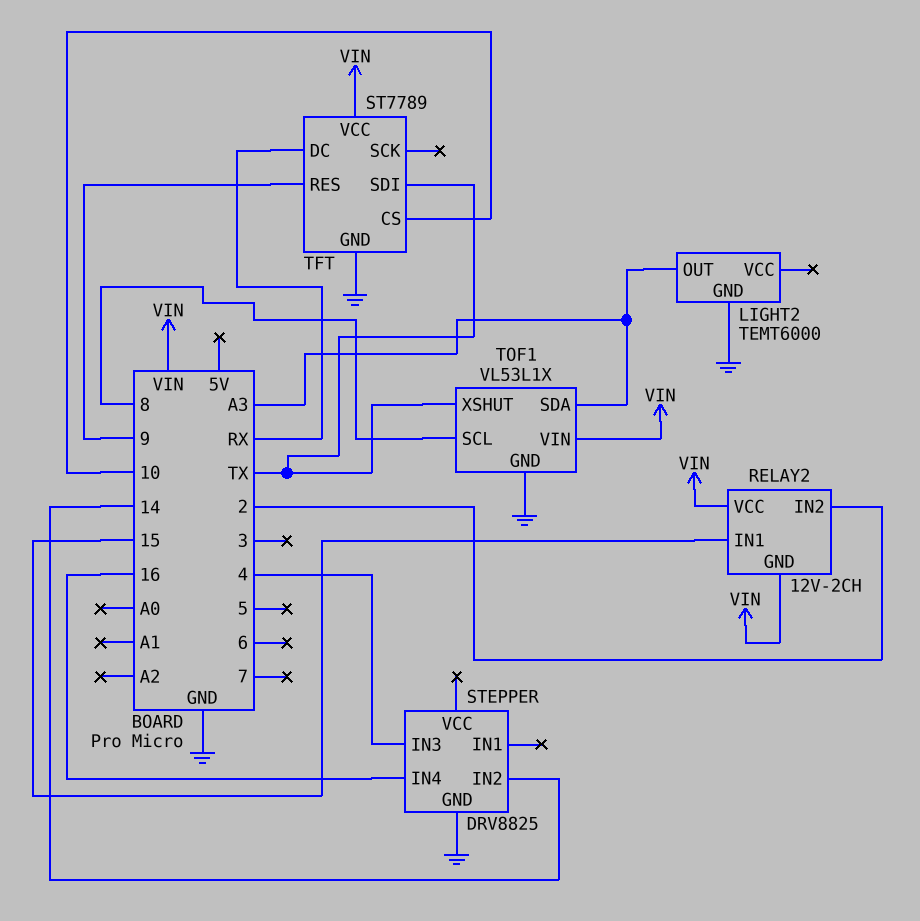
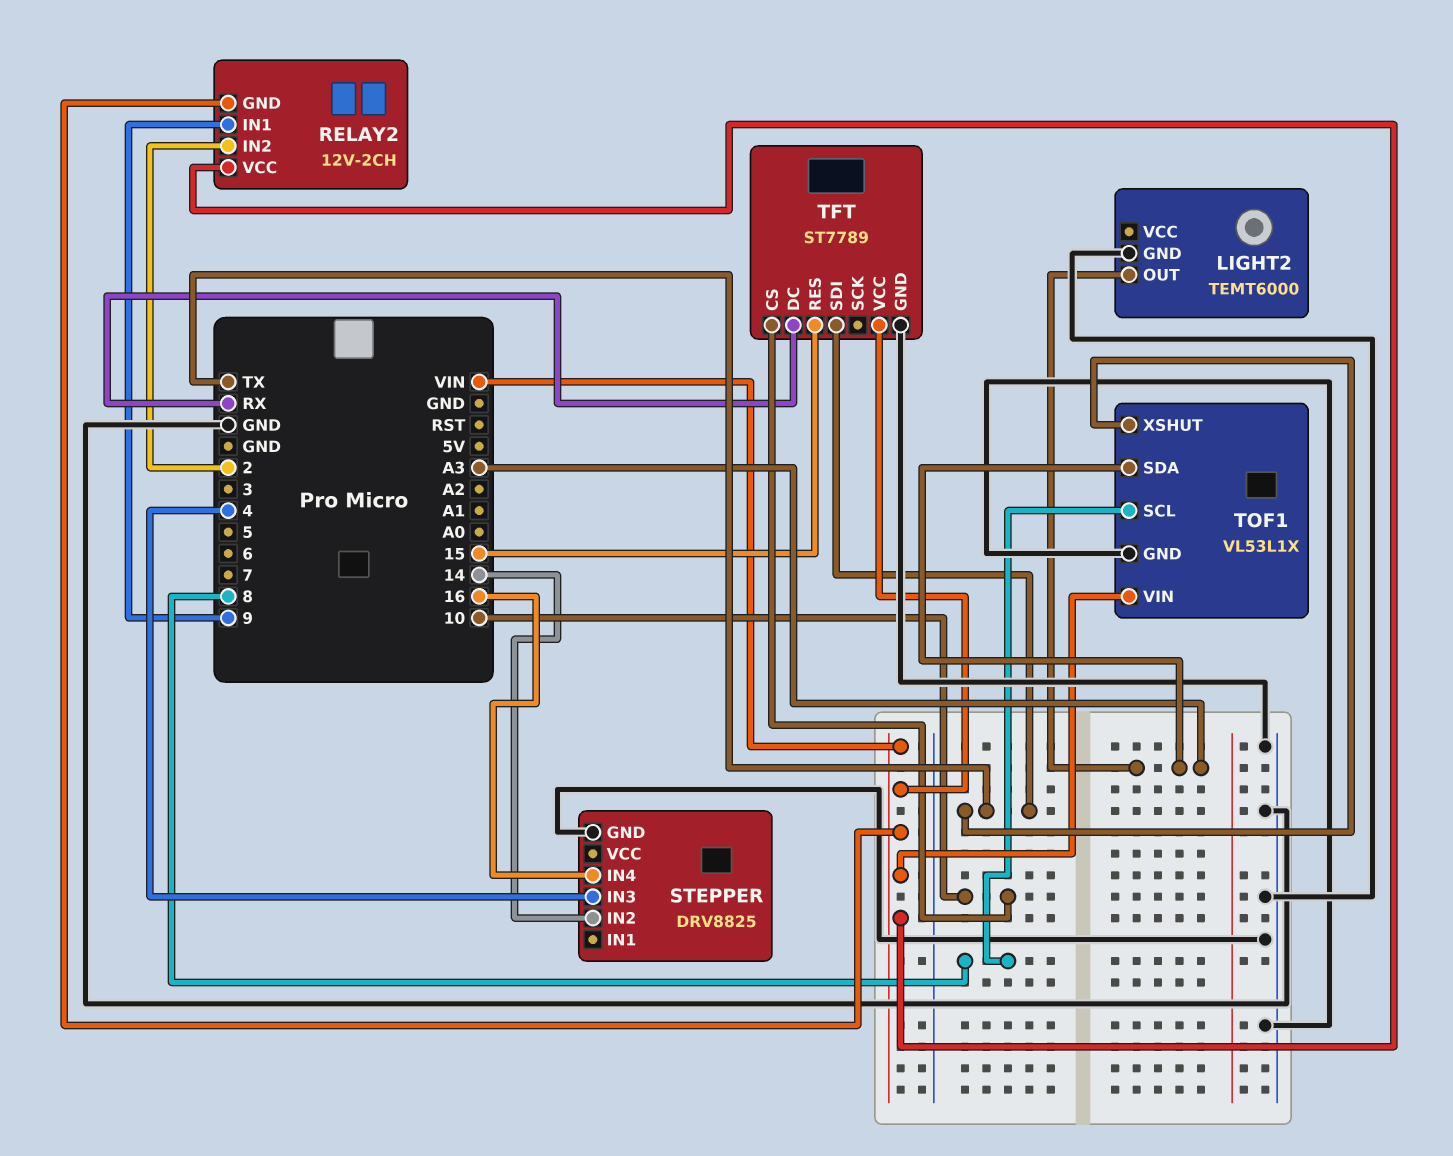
RELAY2 pin IN1: 15 -> 9
TFT pin RES: 9 -> 15

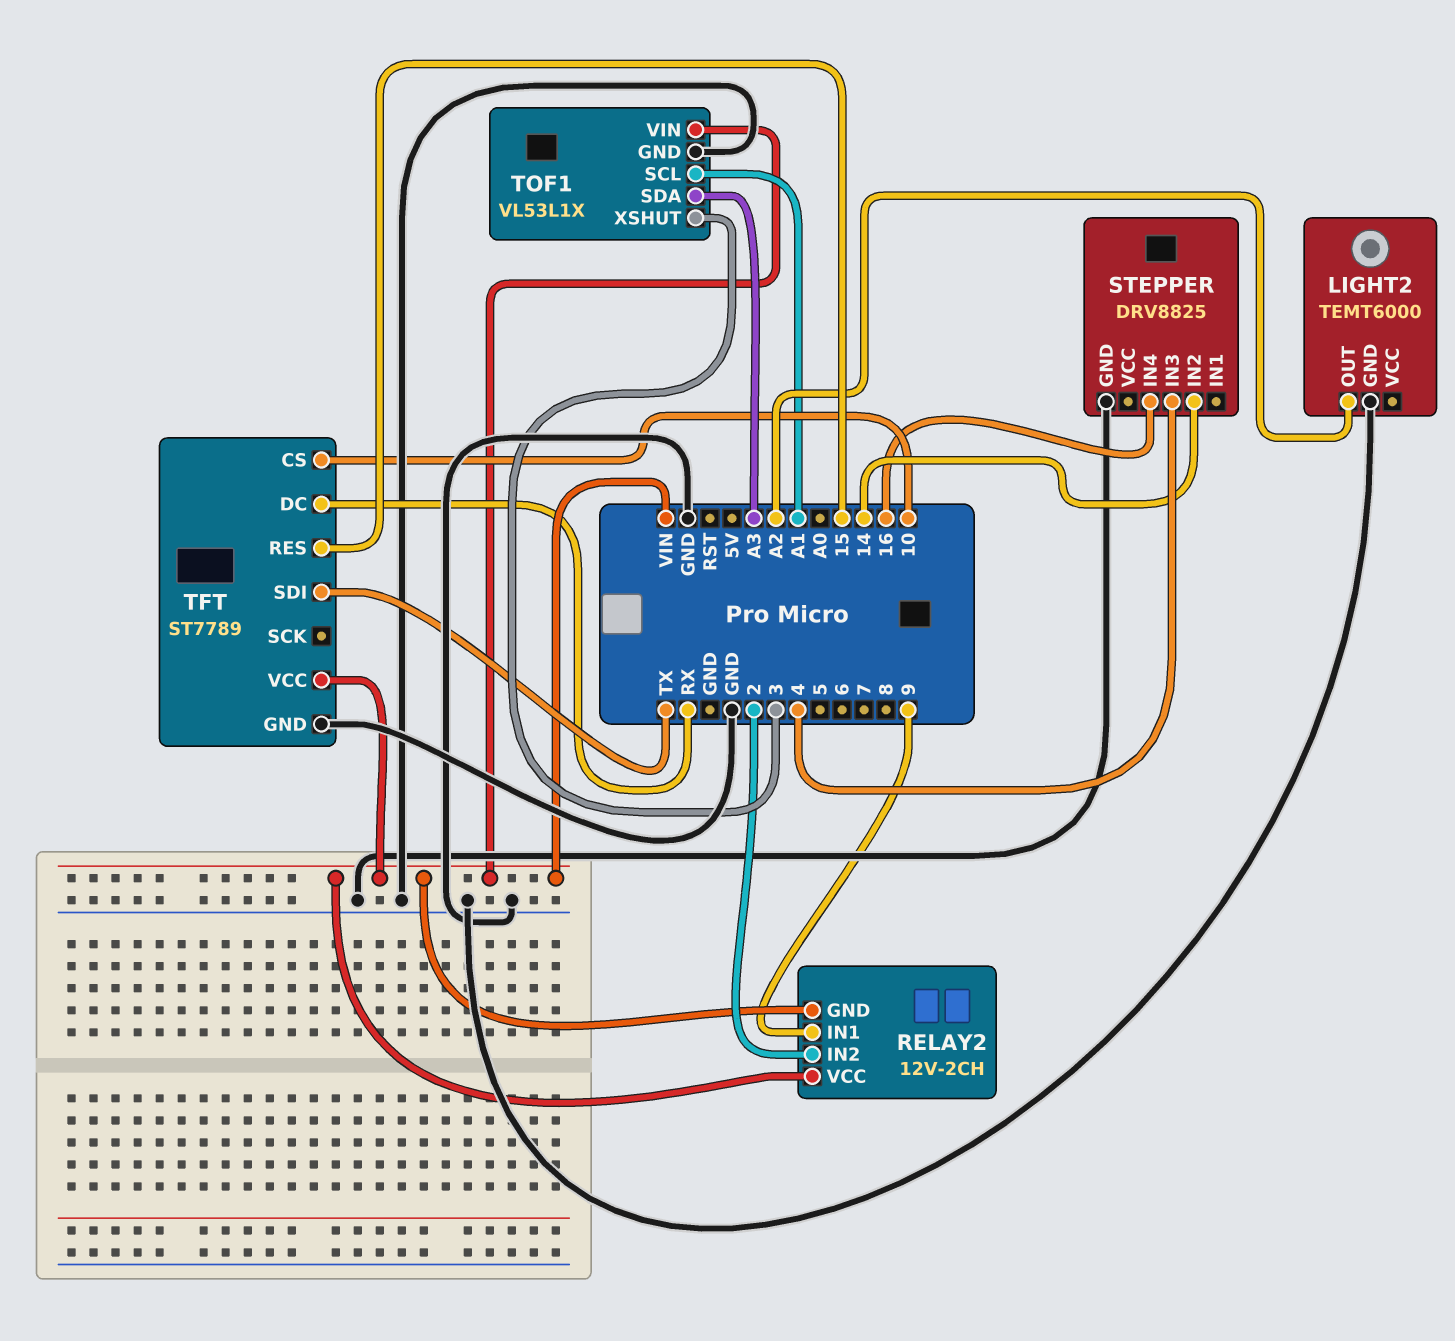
LIGHT2 pin OUT: A3 -> A2
TOF1 pin SCL: 8 -> A1
TOF1 pin XSHUT: TX -> 3

